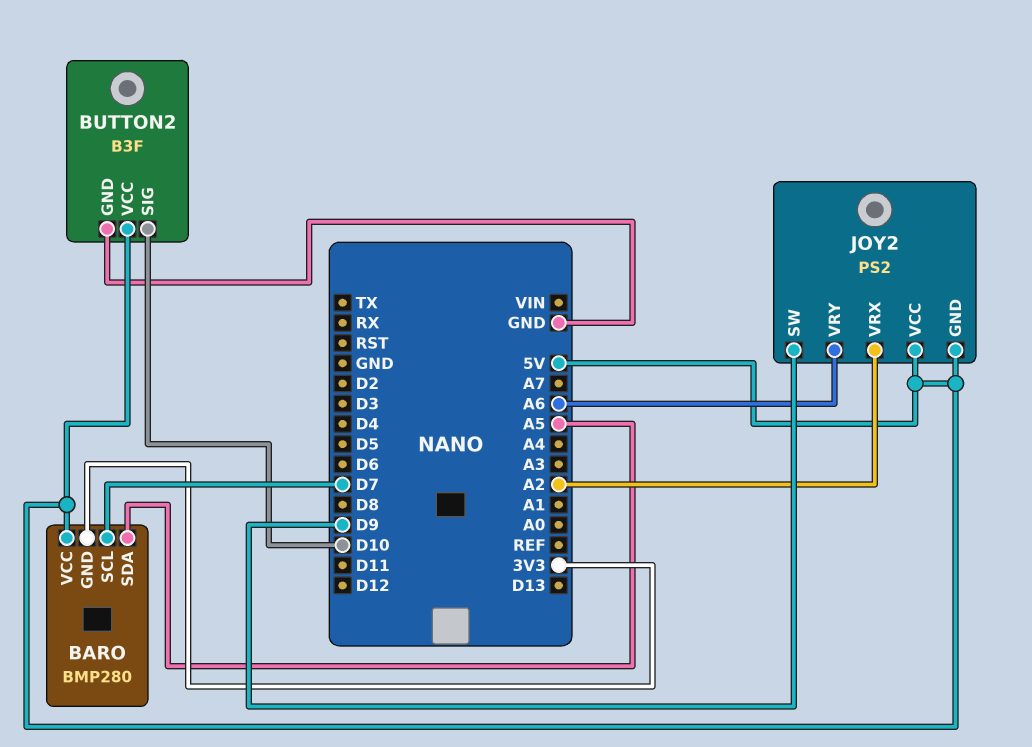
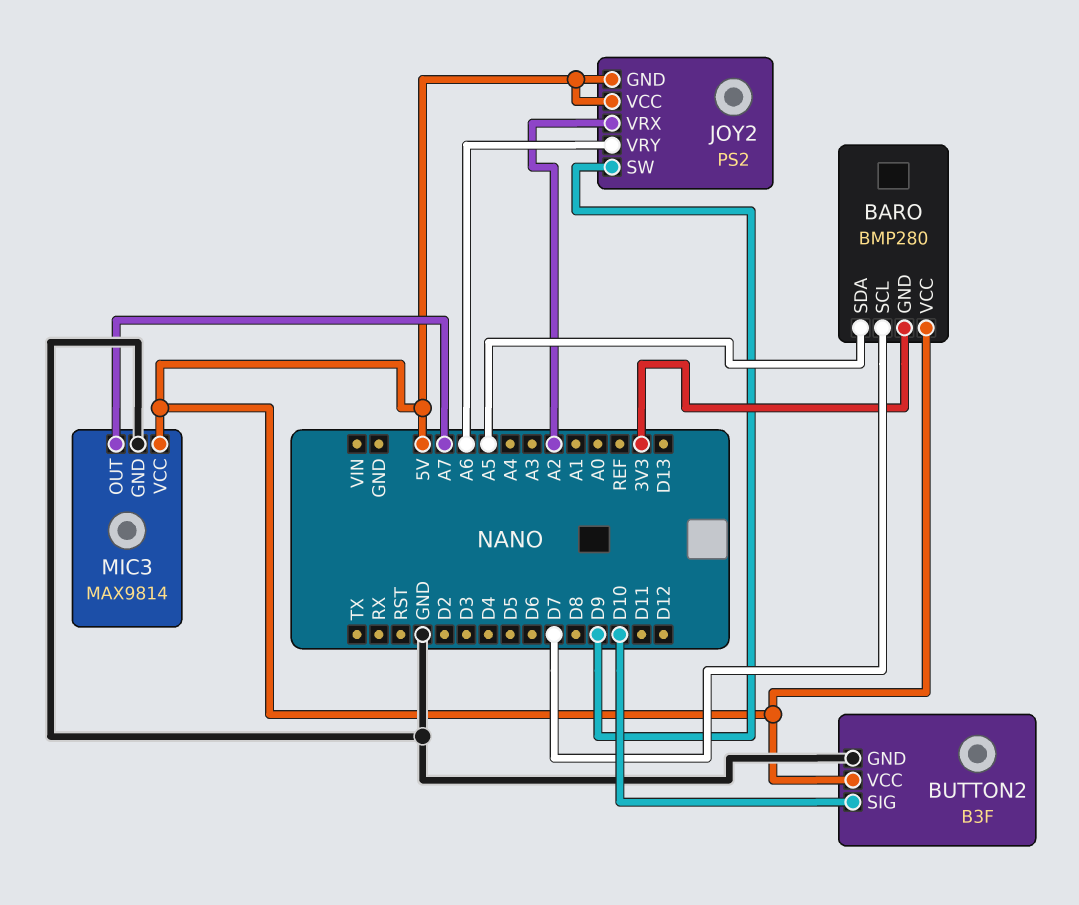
MIC3: none -> MAX9814
MIC3 pin GND: none -> GND
MIC3 pin OUT: none -> A7
MIC3 pin VCC: none -> 5V

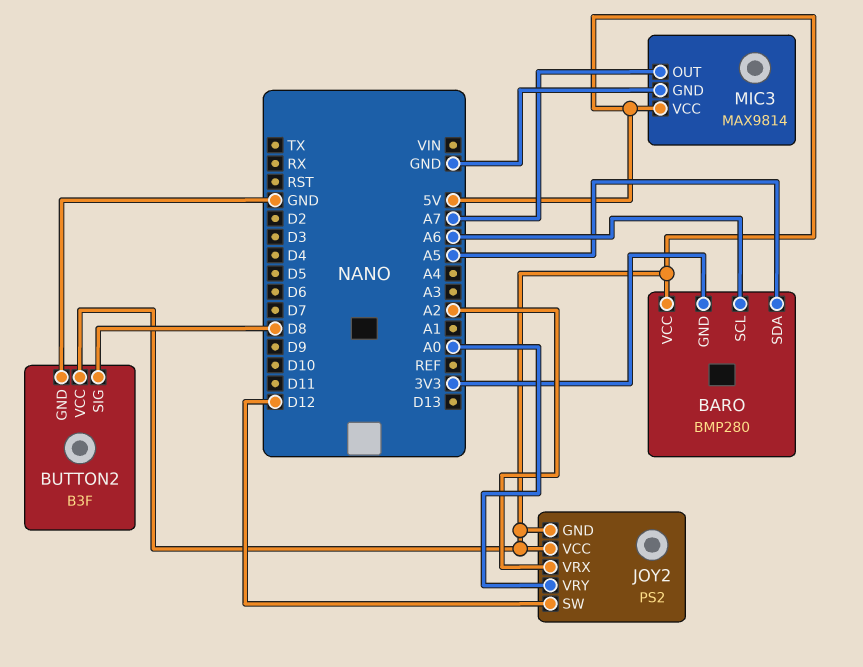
BARO pin SCL: D7 -> A6
BUTTON2 pin SIG: D10 -> D8
JOY2 pin SW: D9 -> D12
JOY2 pin VRY: A6 -> A0

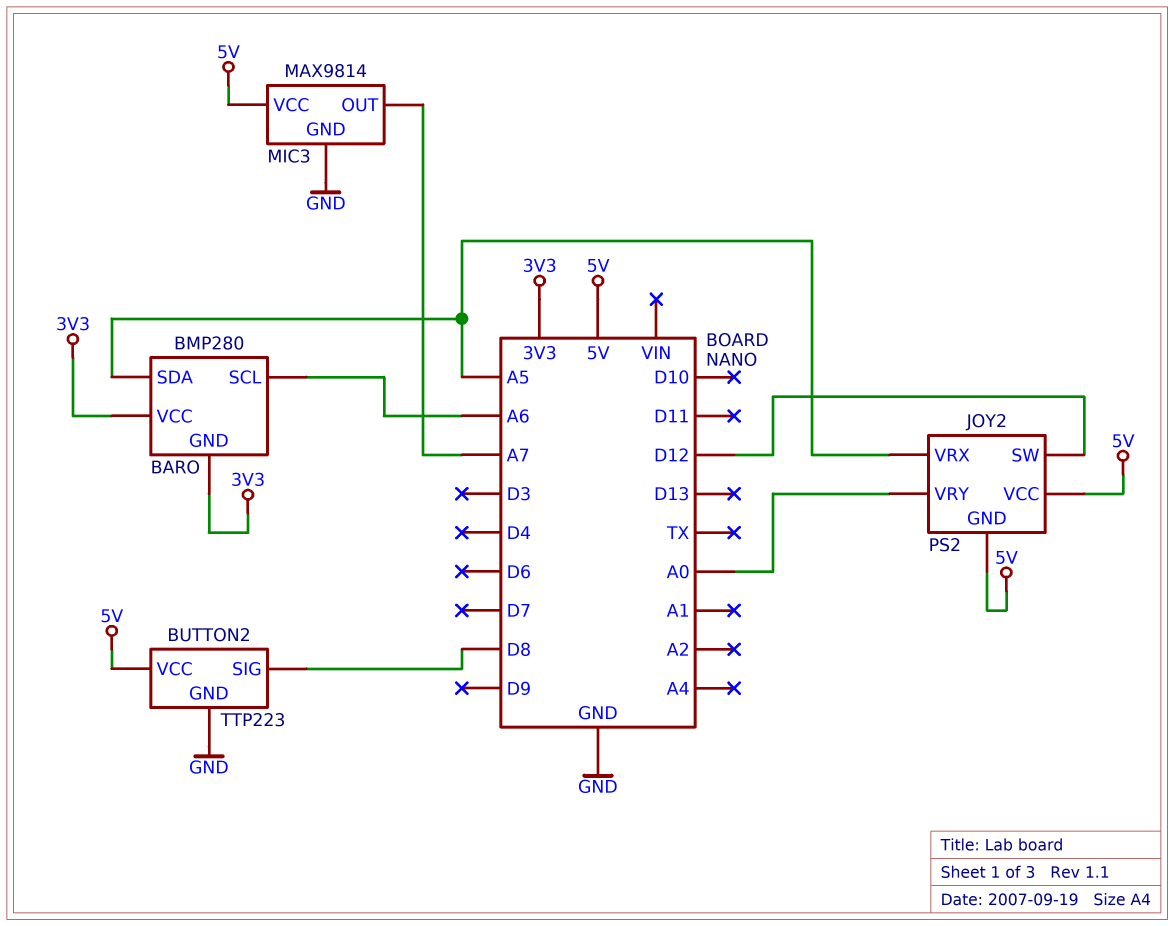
BARO pin VCC: 5V -> 3V3
BUTTON2: B3F -> TTP223
JOY2 pin VRX: A2 -> A5

